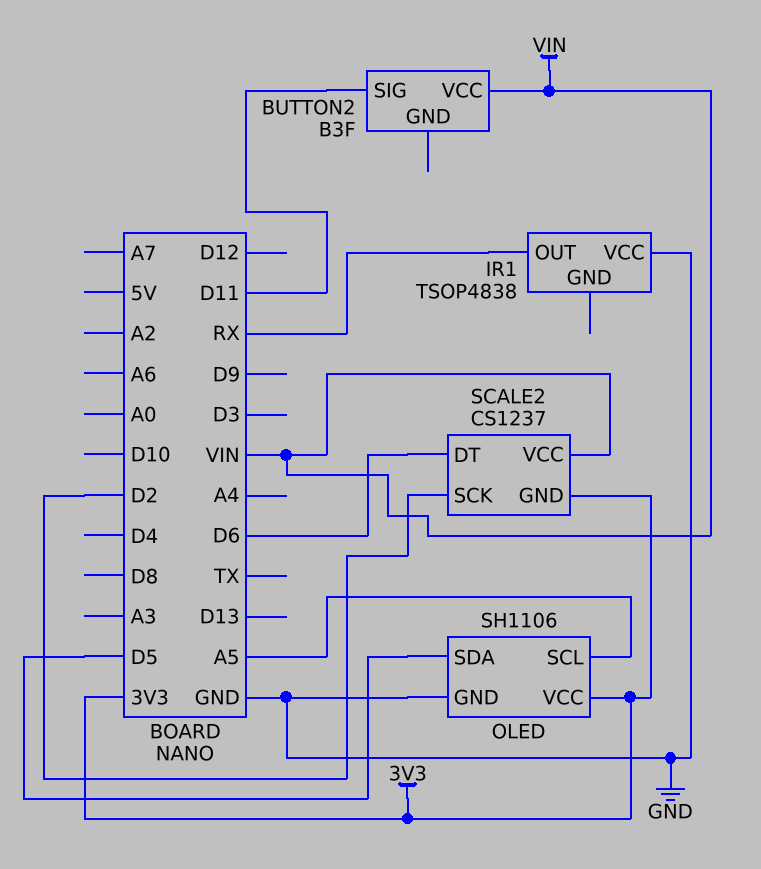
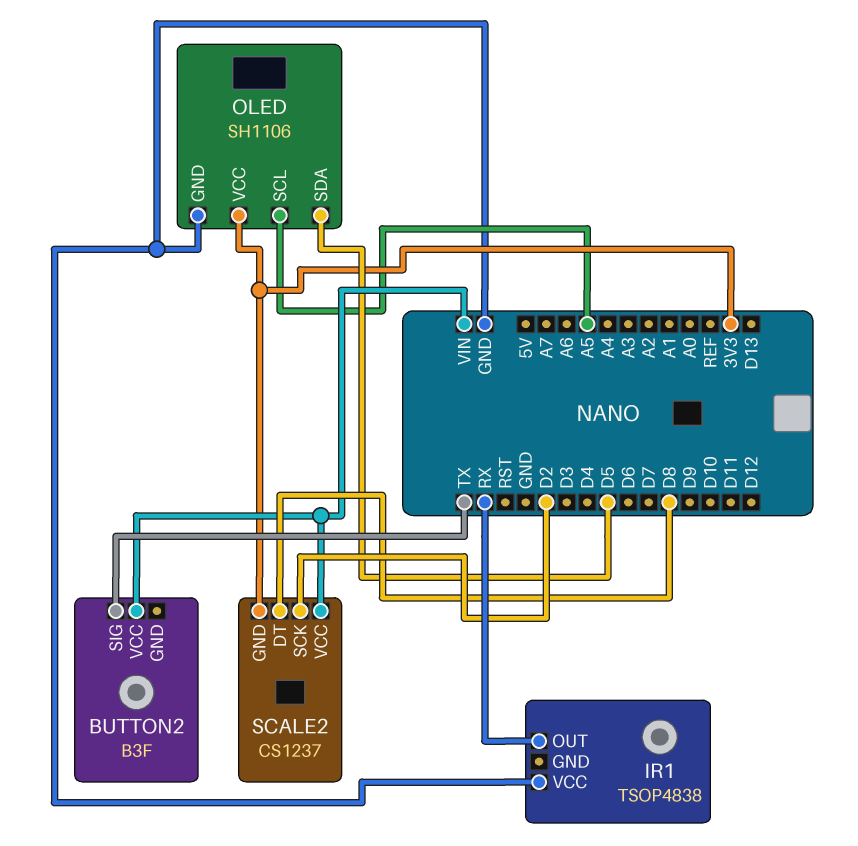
BUTTON2 pin SIG: D11 -> TX
SCALE2 pin DT: D6 -> D8

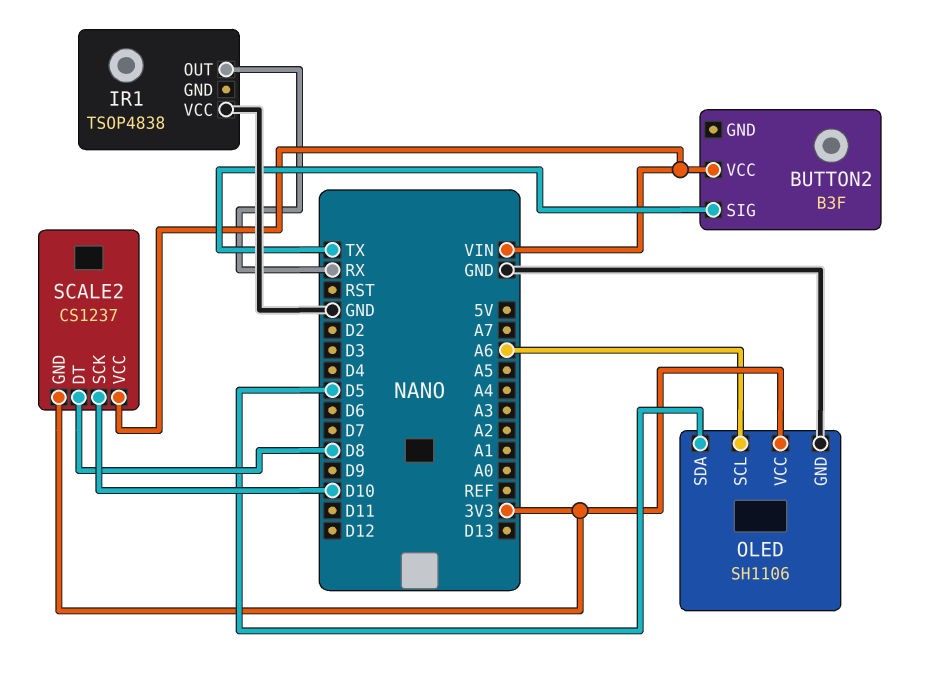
OLED pin SCL: A5 -> A6
SCALE2 pin SCK: D2 -> D10

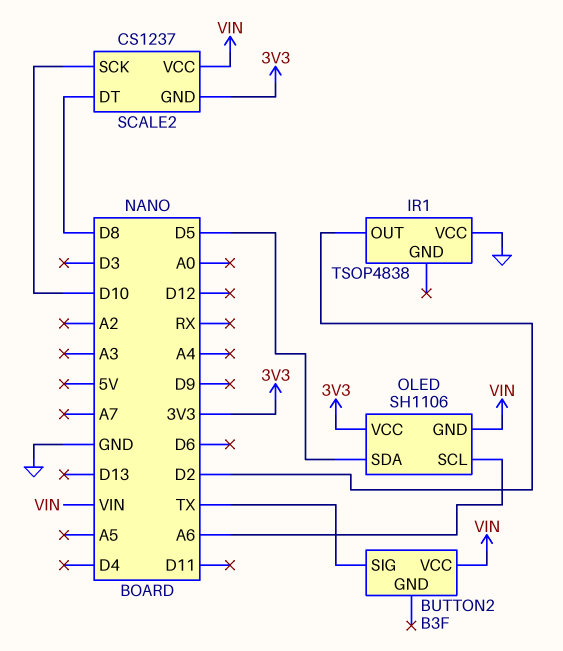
IR1 pin OUT: RX -> D2
OLED pin GND: GND -> VIN

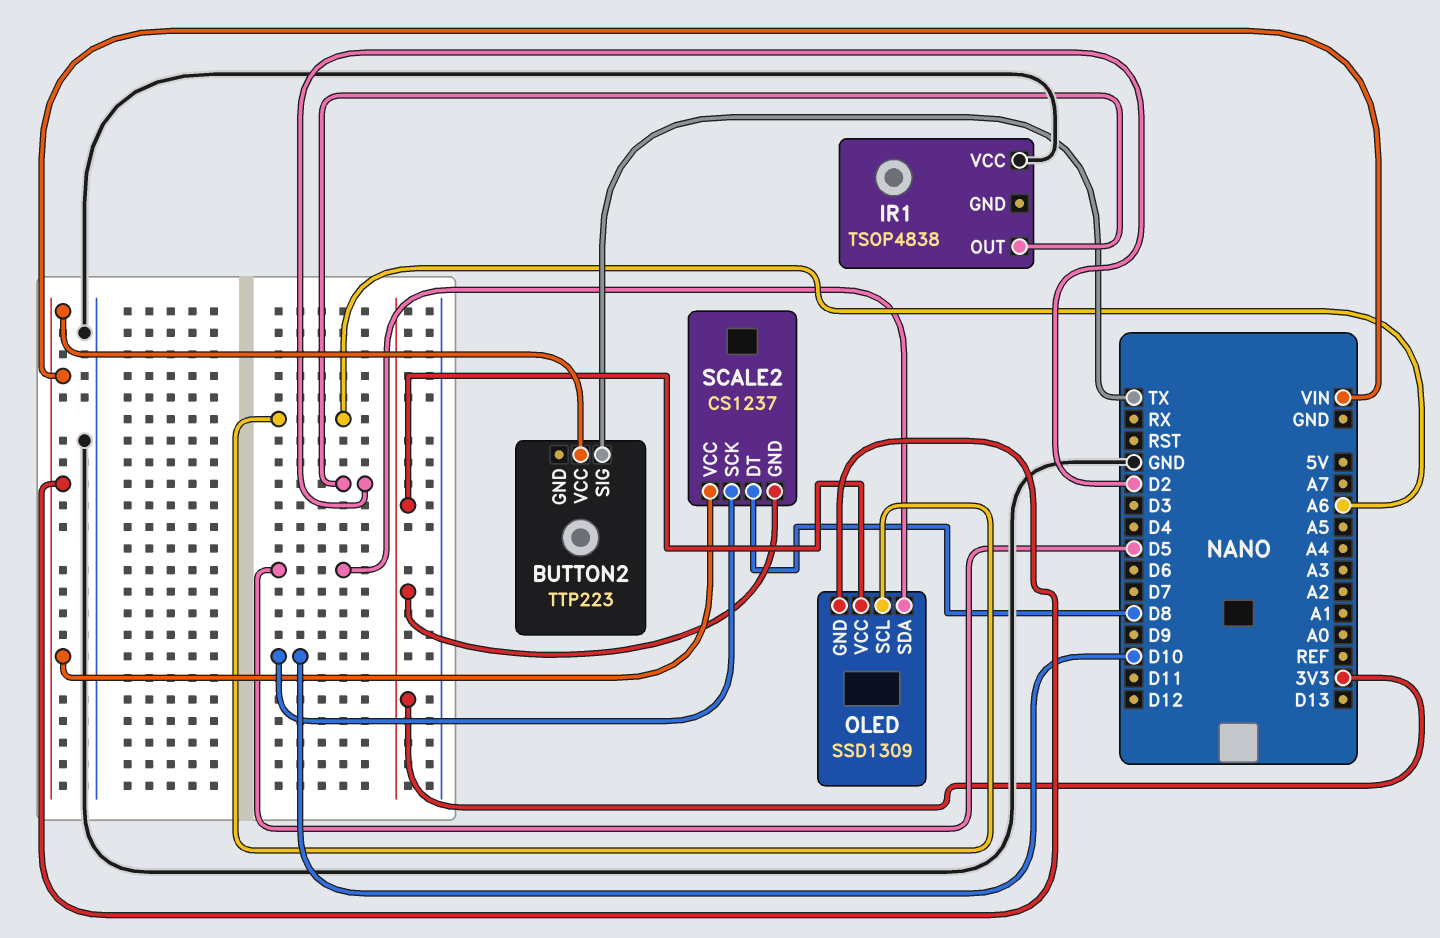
BUTTON2: B3F -> TTP223
OLED: SH1106 -> SSD1309

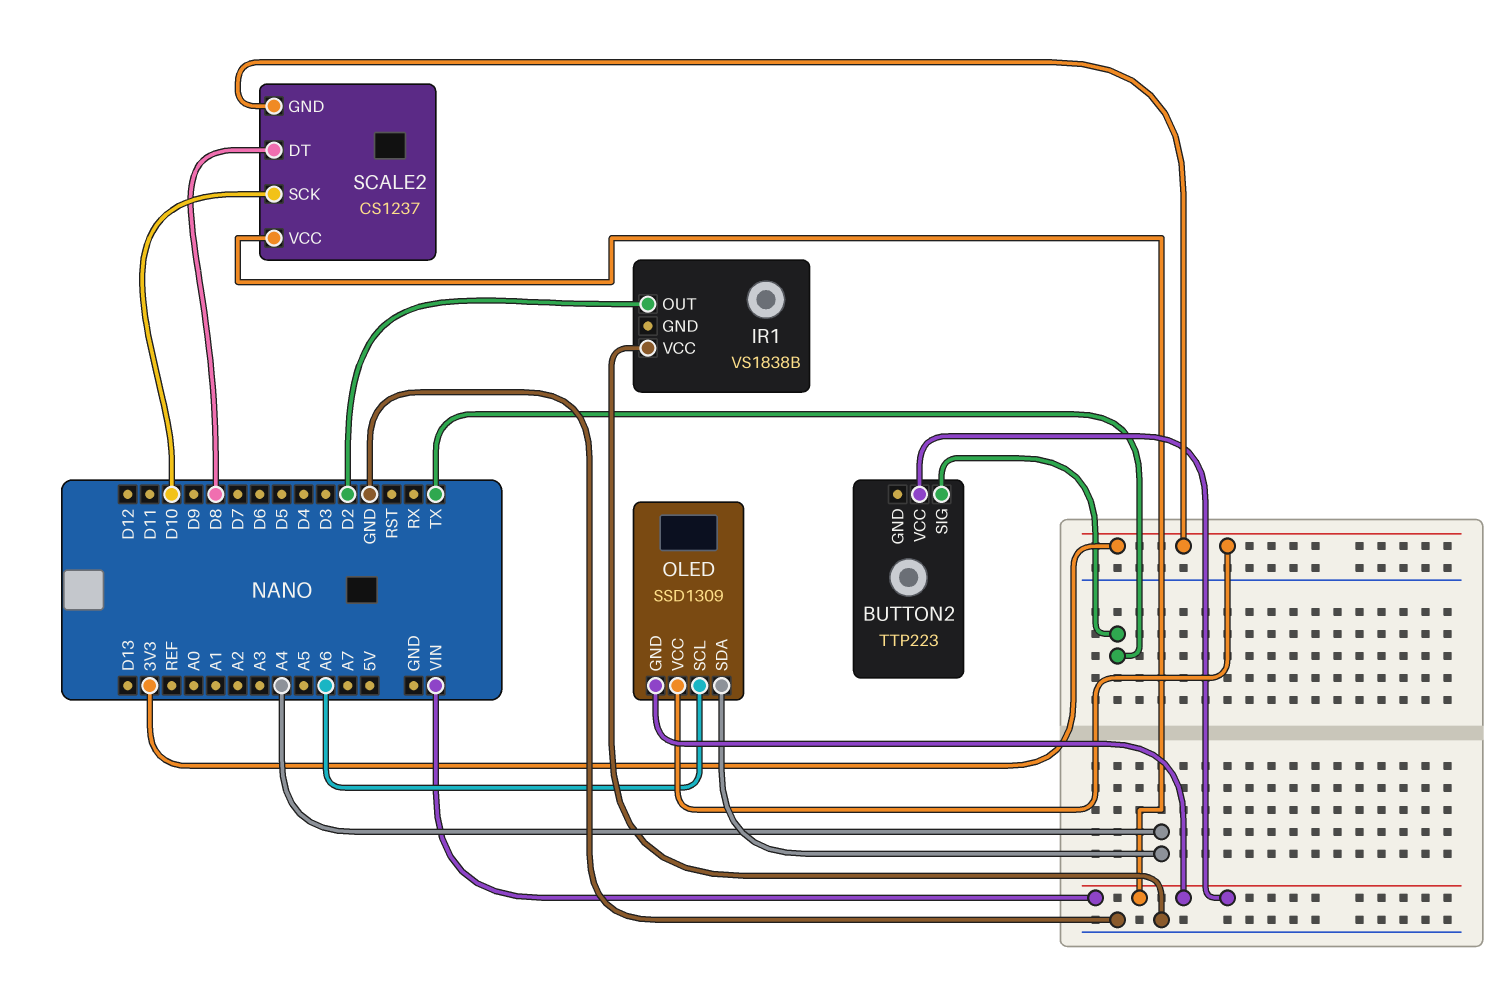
IR1: TSOP4838 -> VS1838B
OLED pin SDA: D5 -> A4

